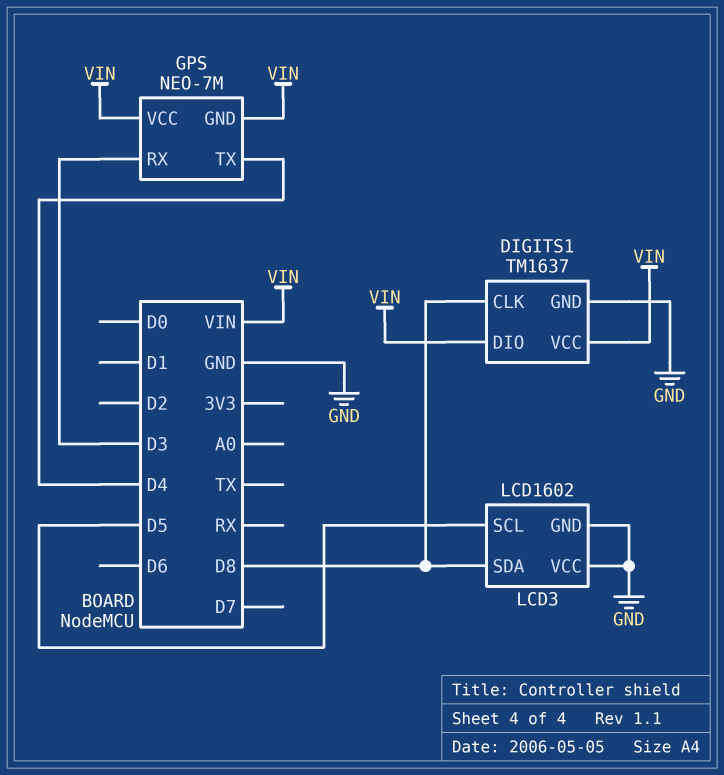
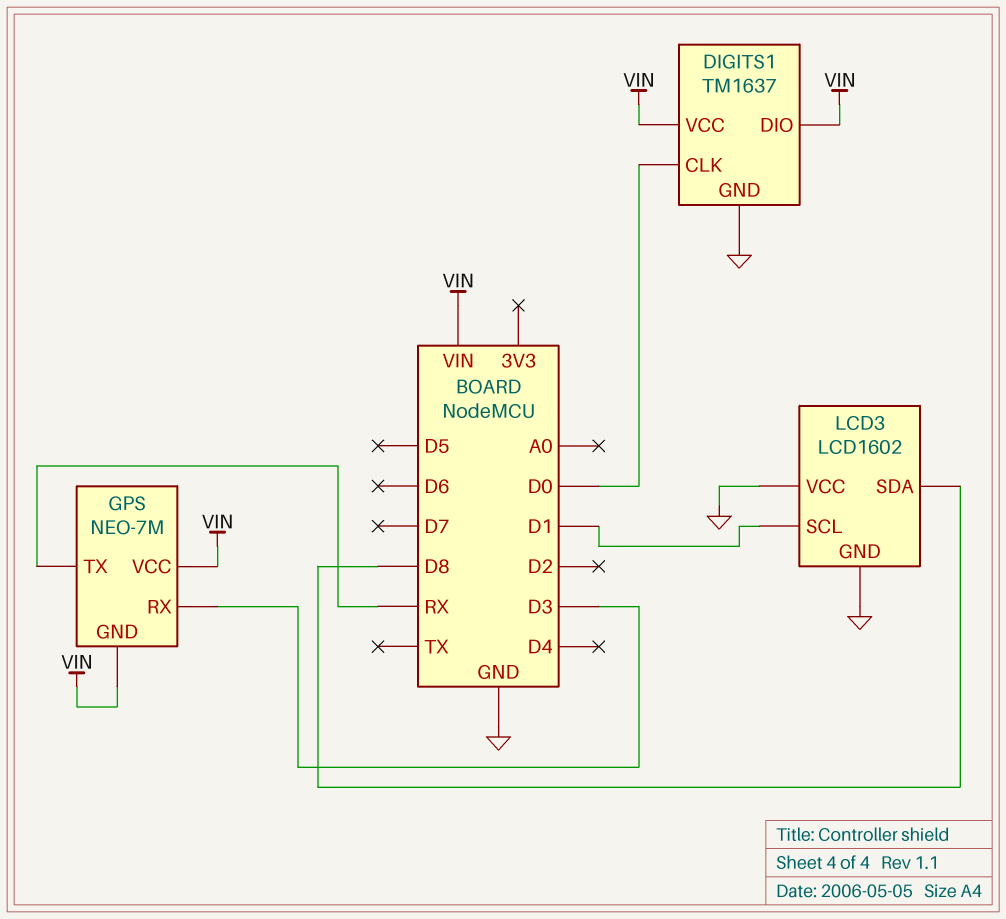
DIGITS1 pin CLK: D8 -> D0
GPS pin TX: D4 -> RX
LCD3 pin SCL: D5 -> D1

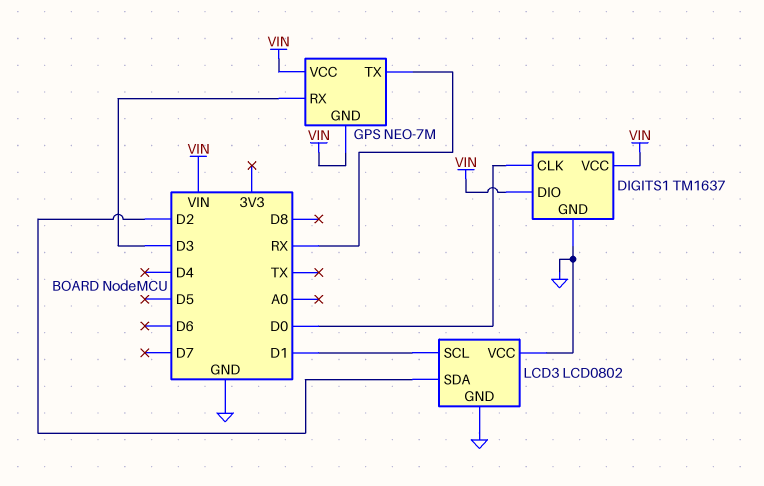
LCD3: LCD1602 -> LCD0802
LCD3 pin SDA: D8 -> D2

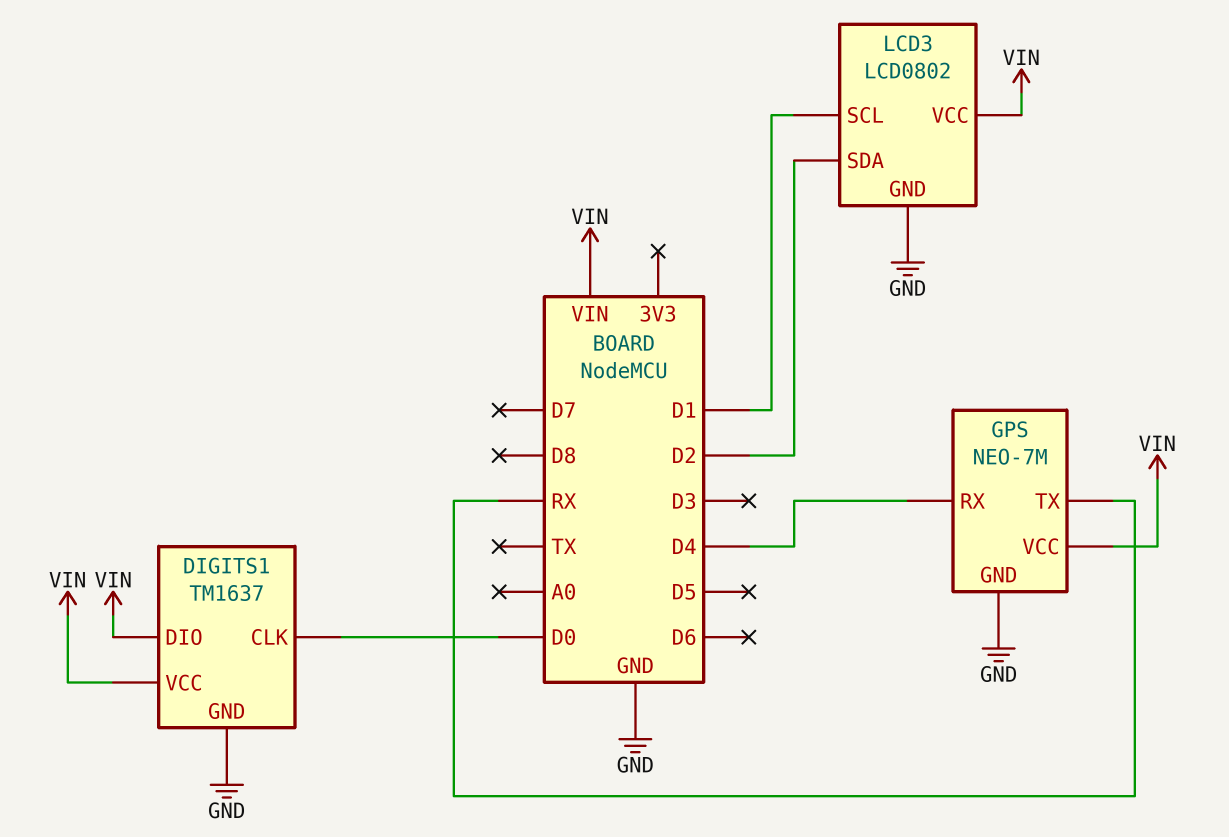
GPS pin GND: VIN -> GND
GPS pin RX: D3 -> D4
LCD3 pin VCC: GND -> VIN

